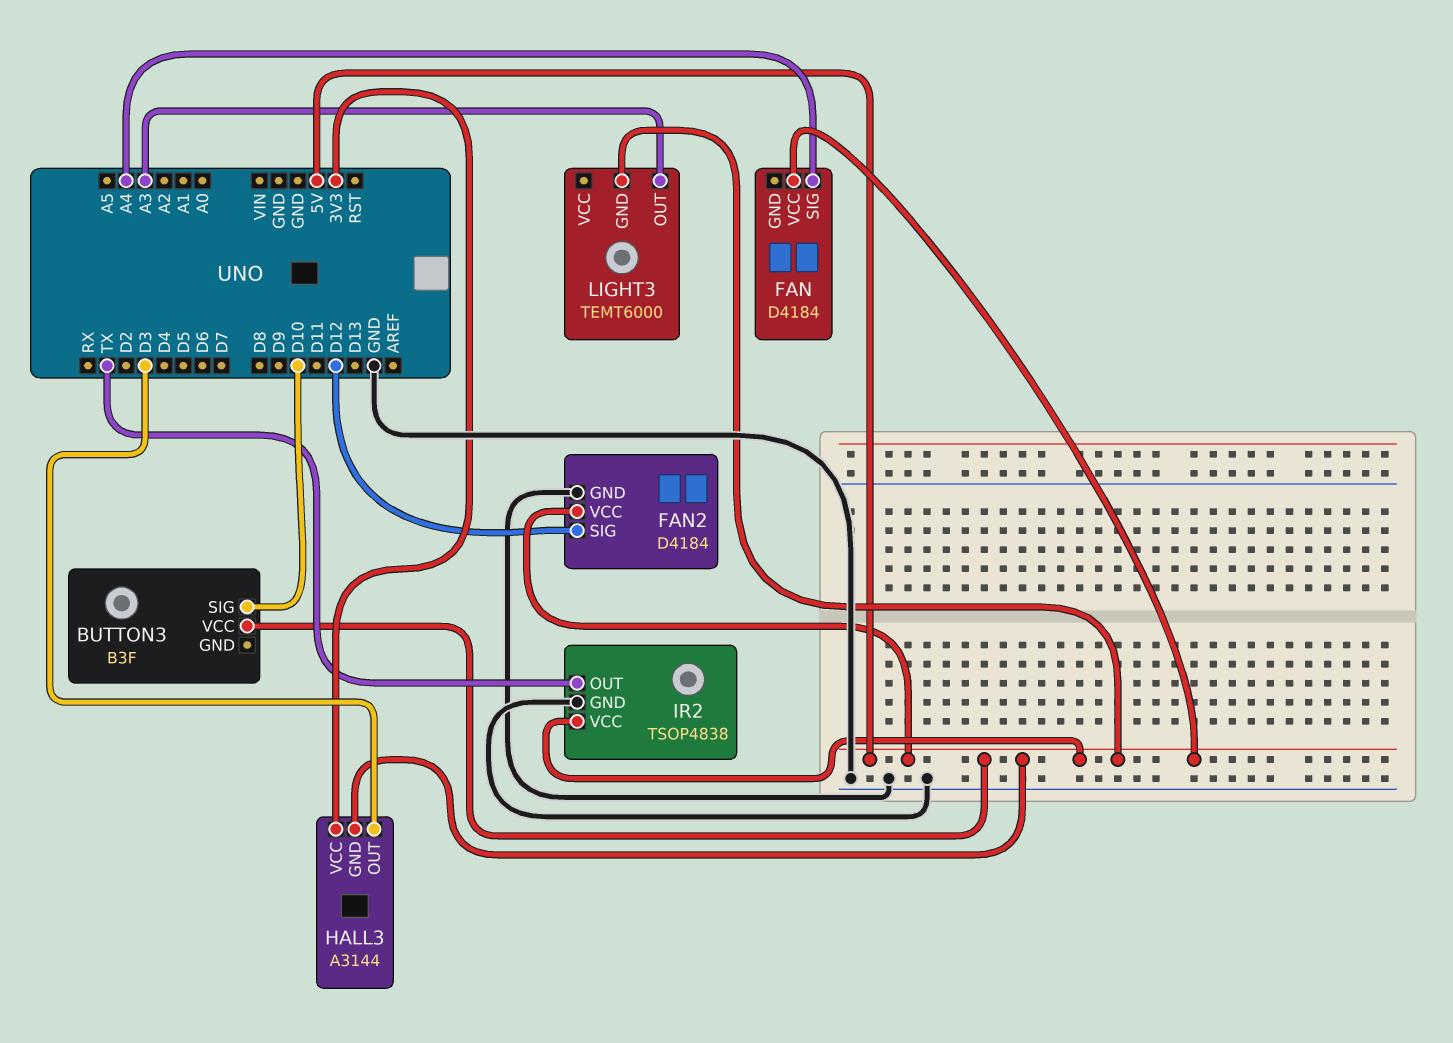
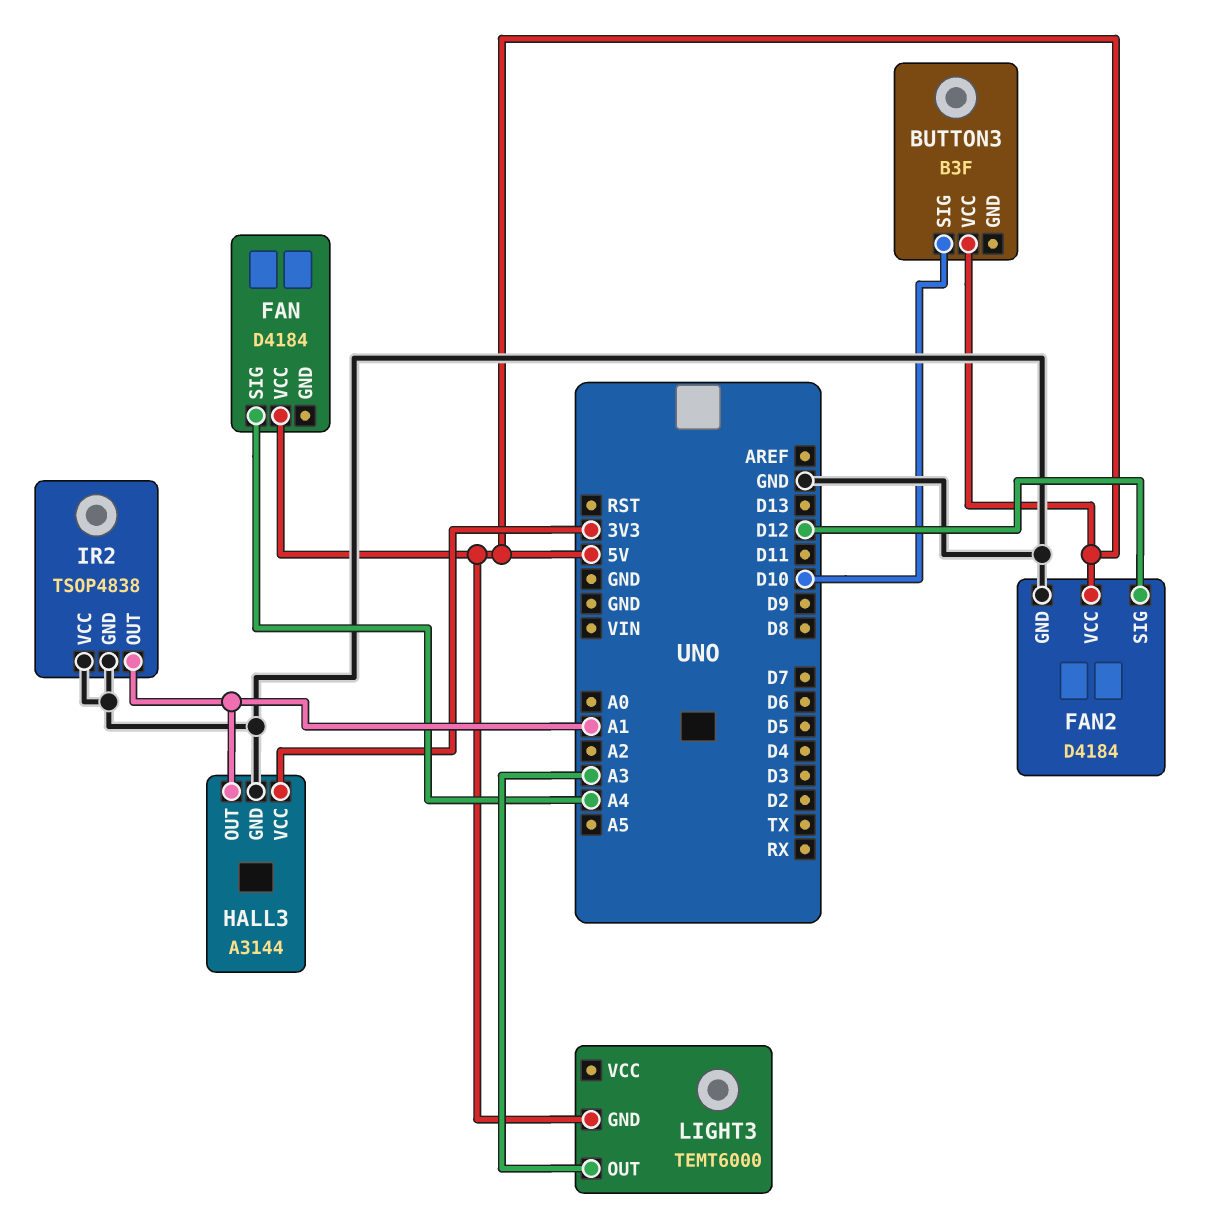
HALL3 pin GND: 5V -> GND
HALL3 pin OUT: D3 -> A1
IR2 pin OUT: TX -> A1
IR2 pin VCC: 5V -> GND

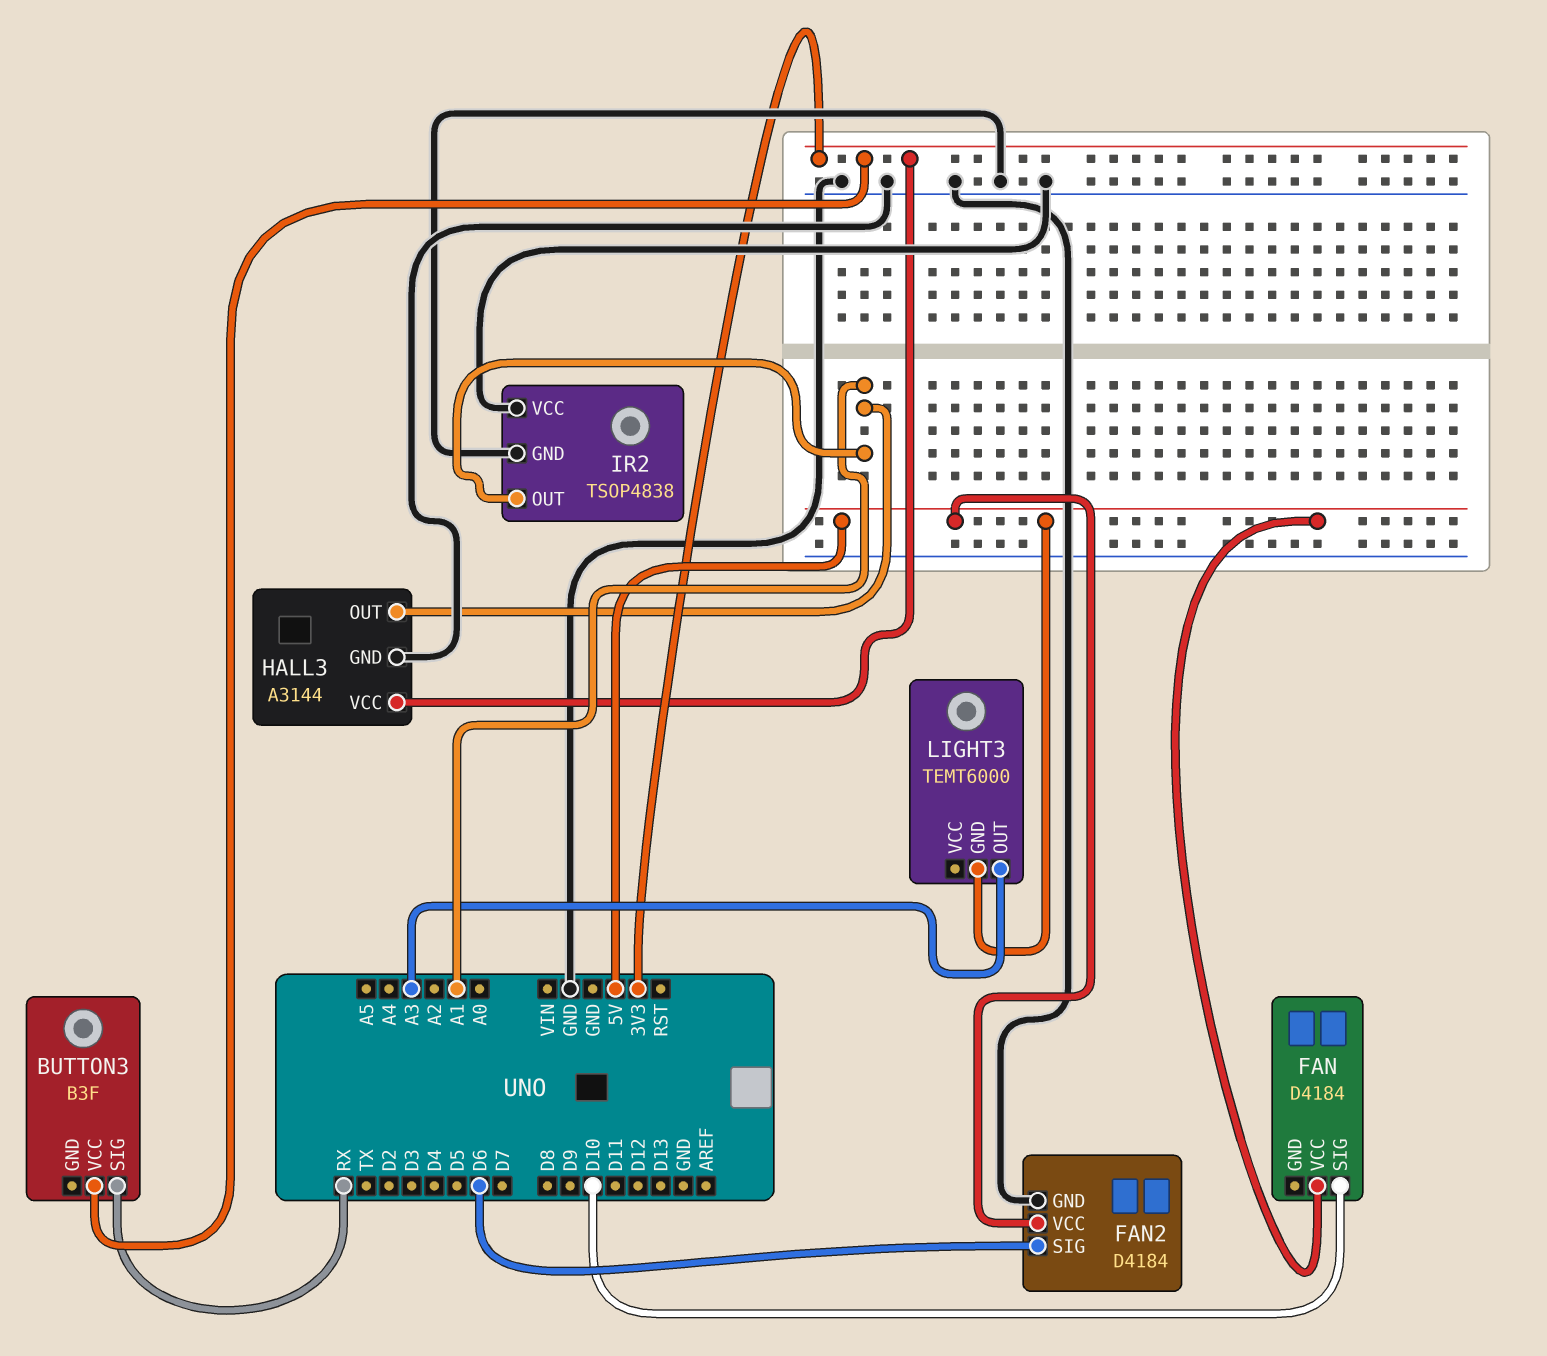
BUTTON3 pin SIG: D10 -> RX
BUTTON3 pin VCC: 5V -> 3V3
FAN pin SIG: A4 -> D10
FAN2 pin SIG: D12 -> D6

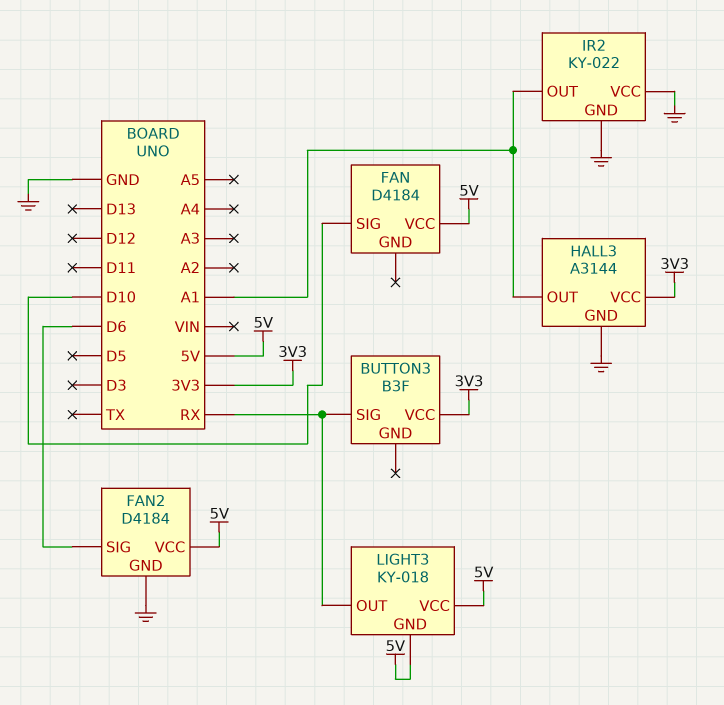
IR2: TSOP4838 -> KY-022
LIGHT3: TEMT6000 -> KY-018
LIGHT3 pin OUT: A3 -> RX
LIGHT3 pin VCC: none -> 5V

